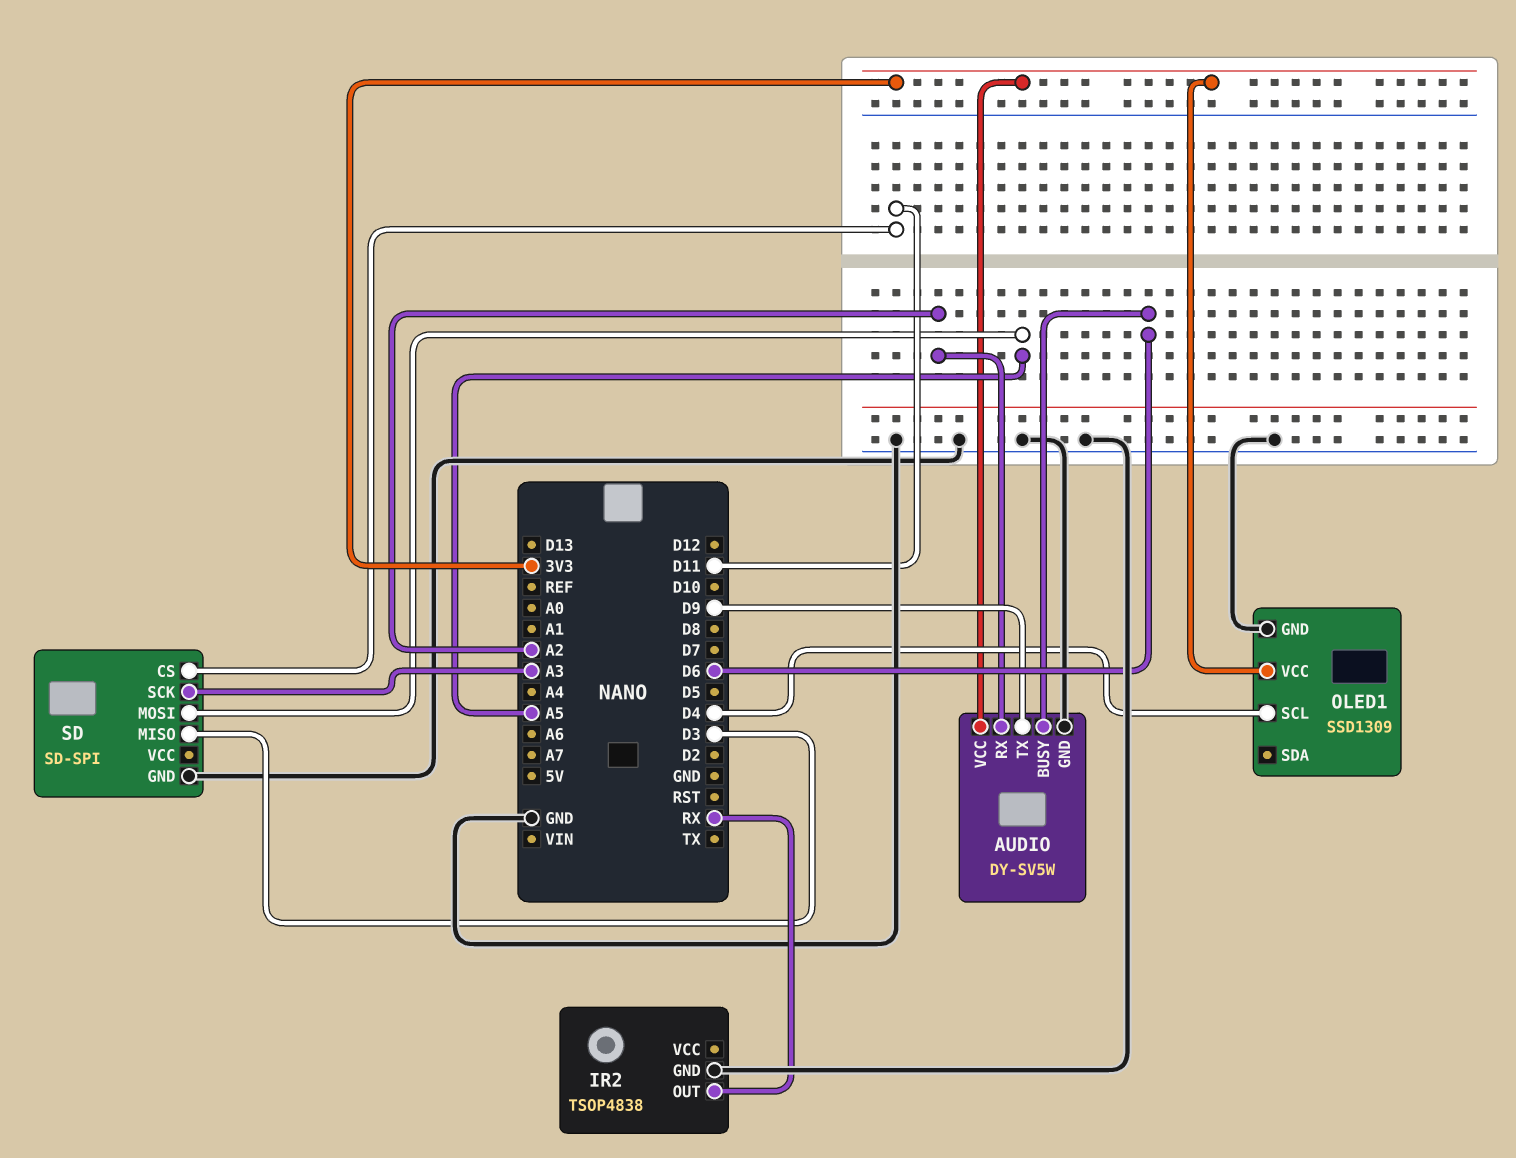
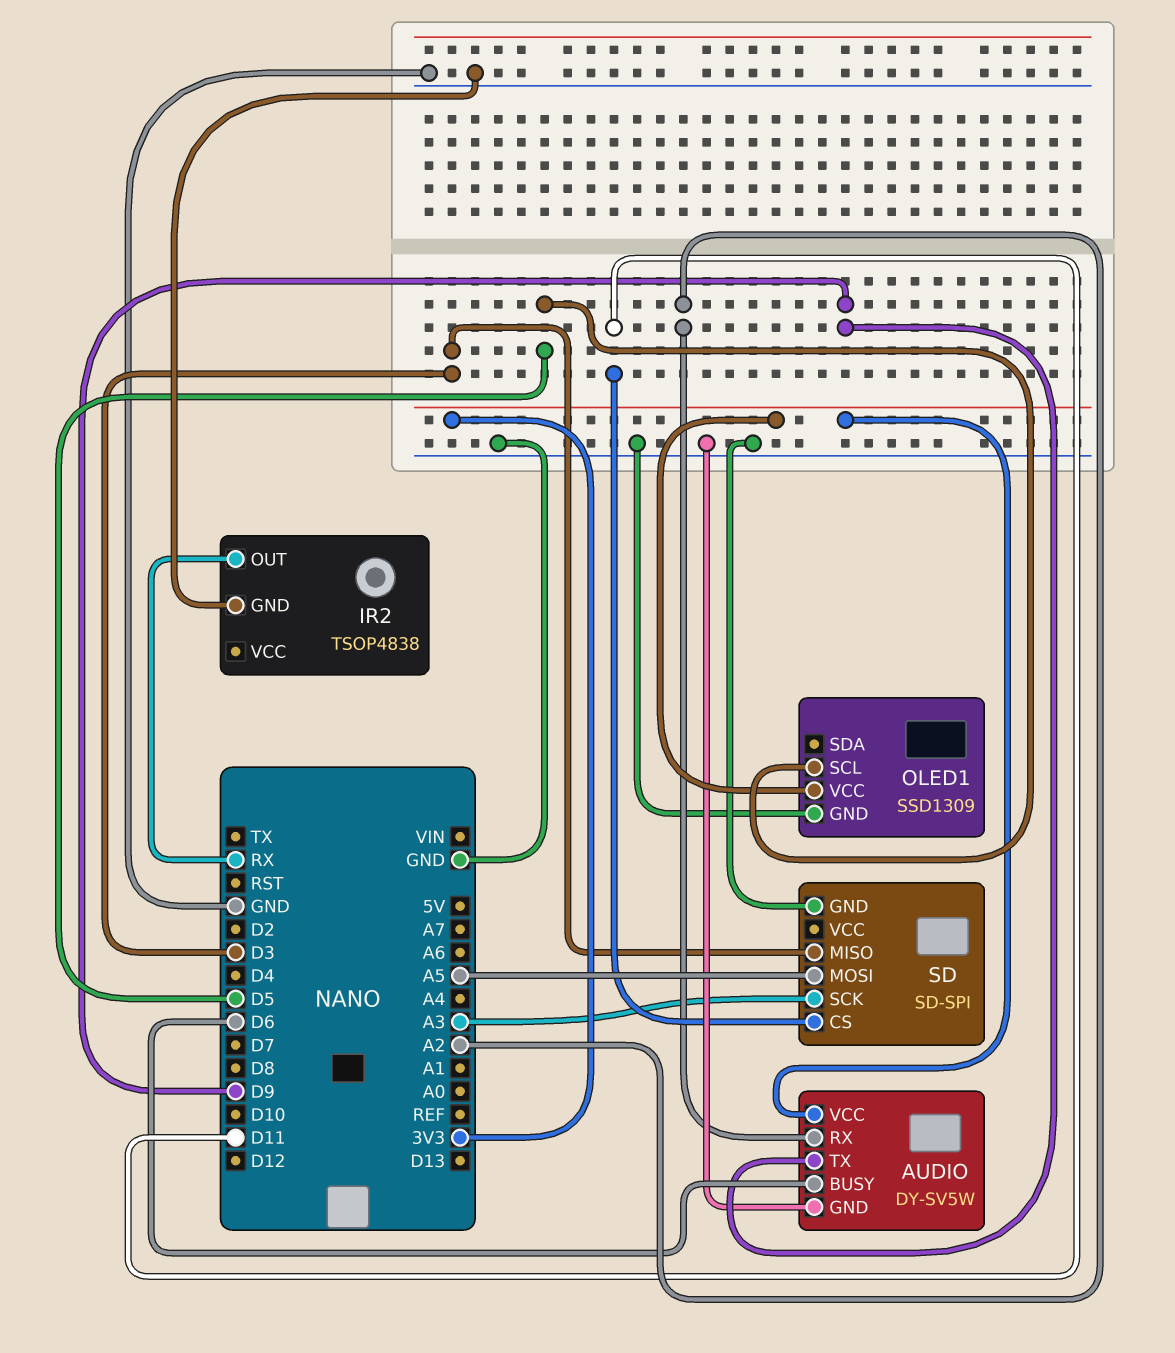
OLED1 pin SCL: D4 -> D5

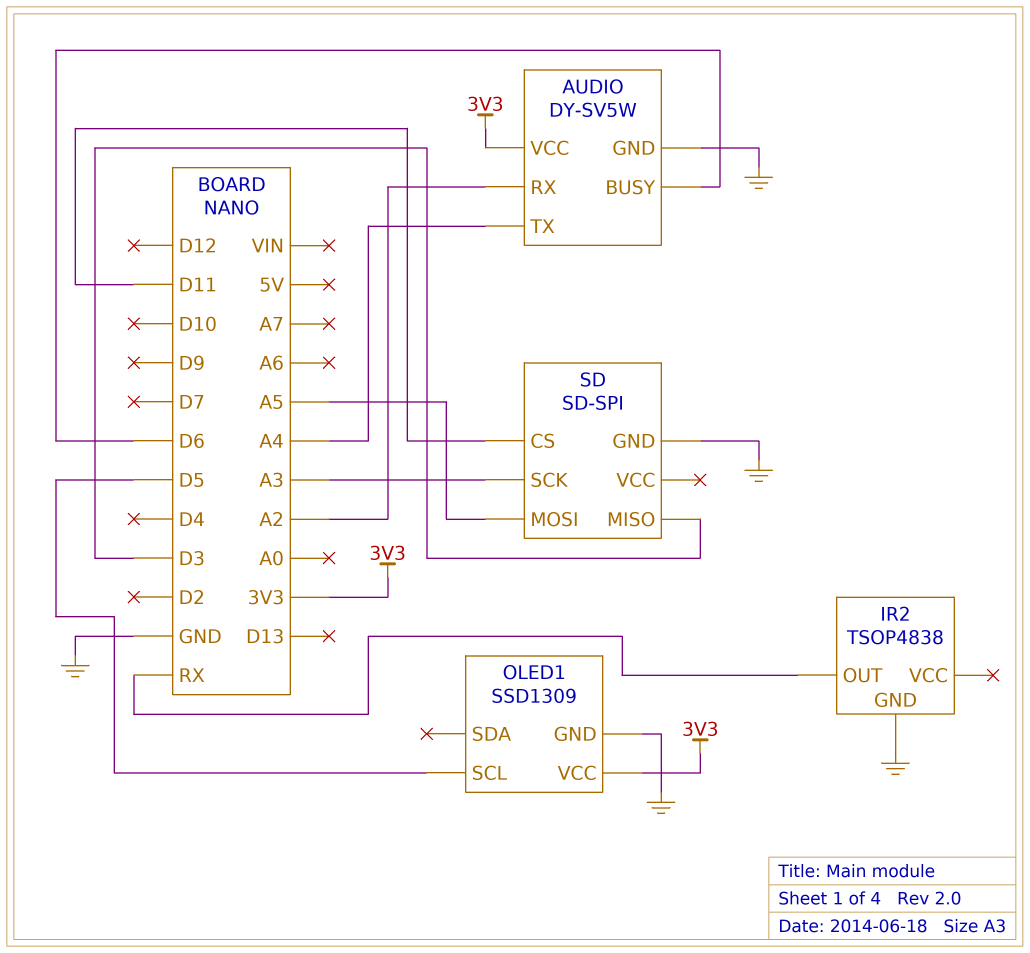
AUDIO pin TX: D9 -> A4

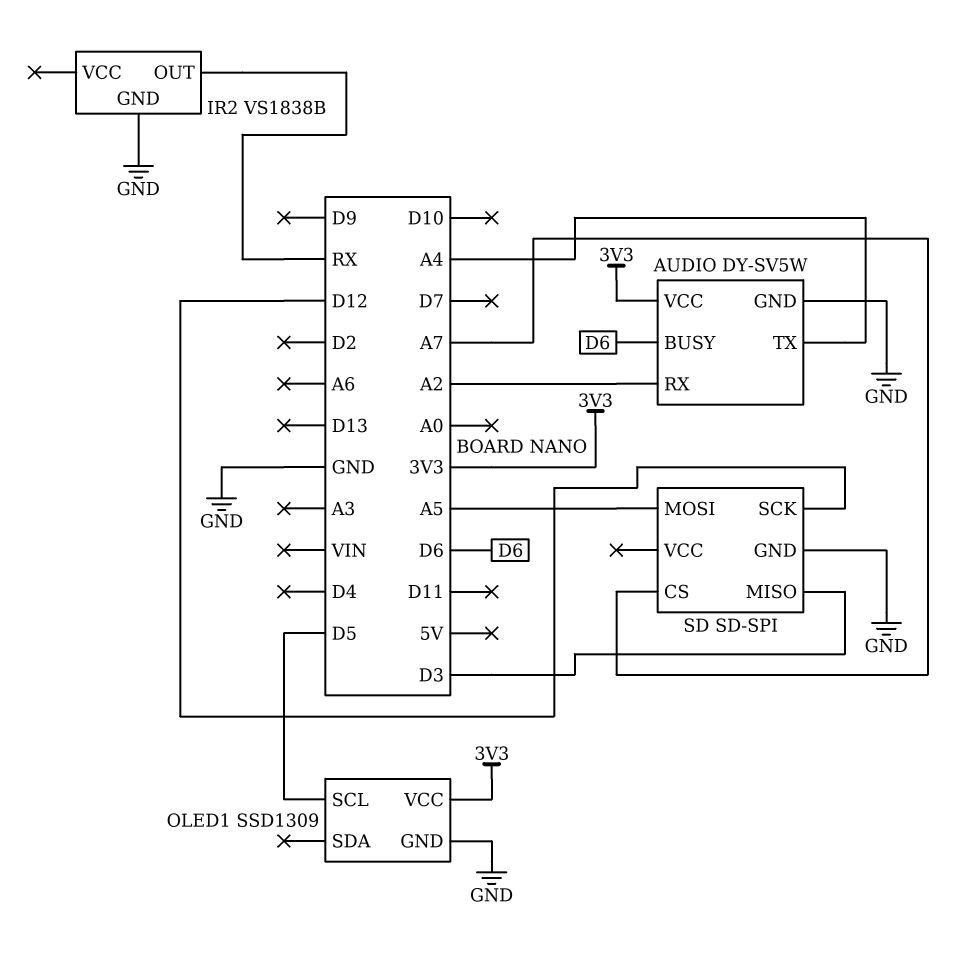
IR2: TSOP4838 -> VS1838B
SD pin CS: D11 -> A7
SD pin SCK: A3 -> D12

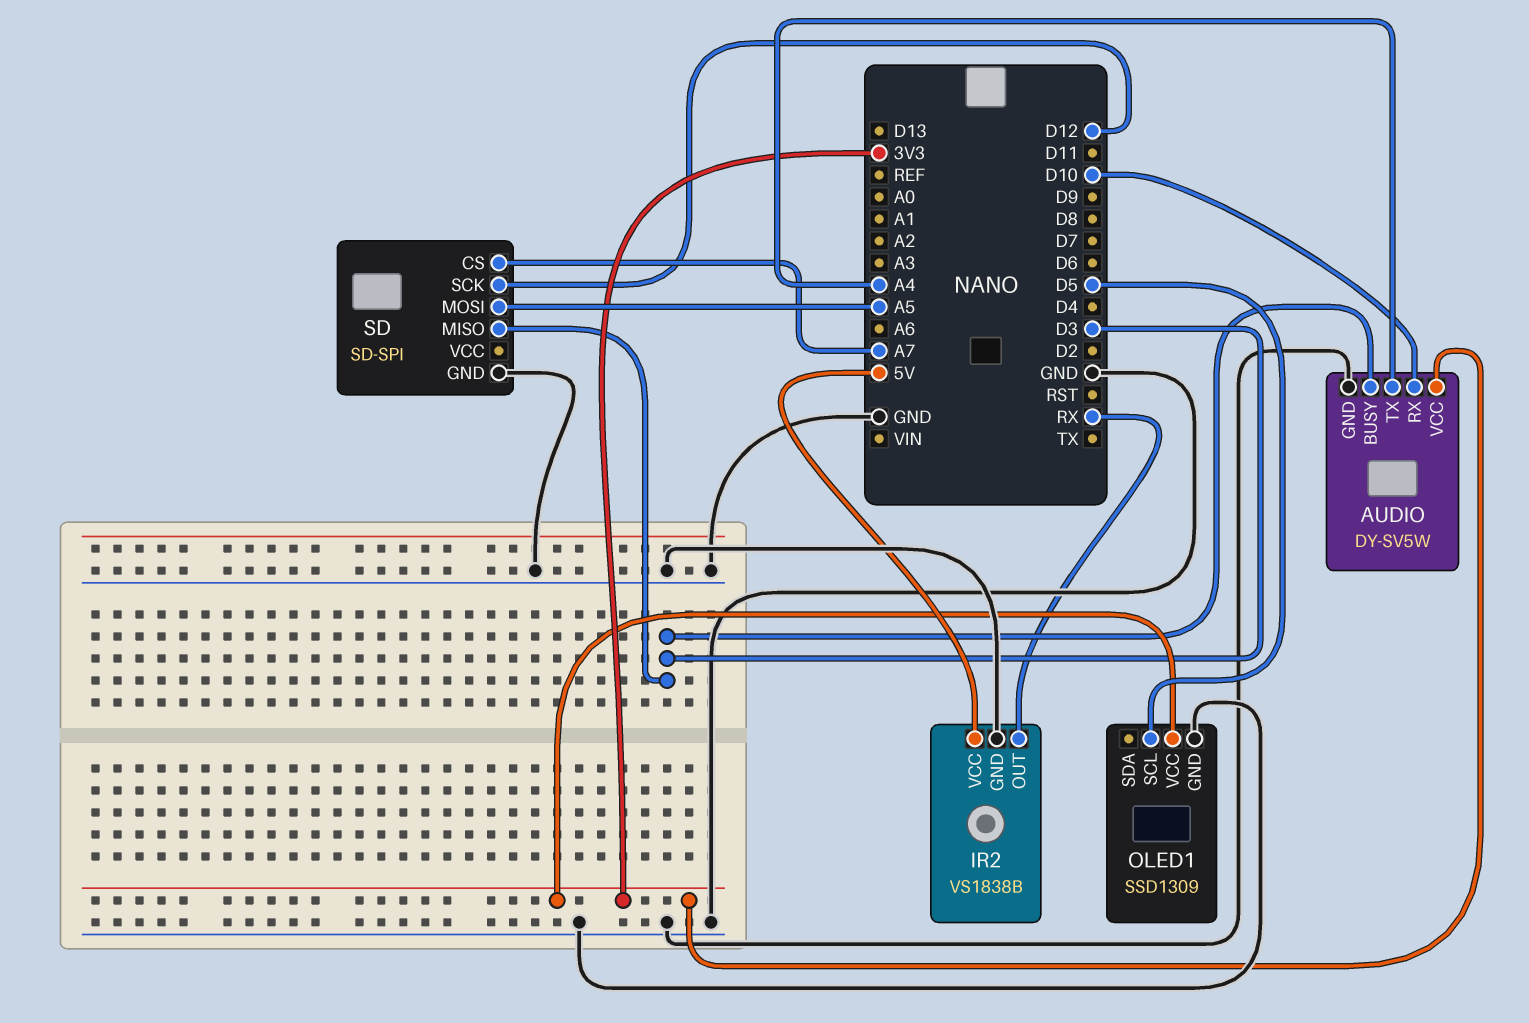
AUDIO pin BUSY: D6 -> D3
AUDIO pin RX: A2 -> D10
IR2 pin VCC: none -> 5V

